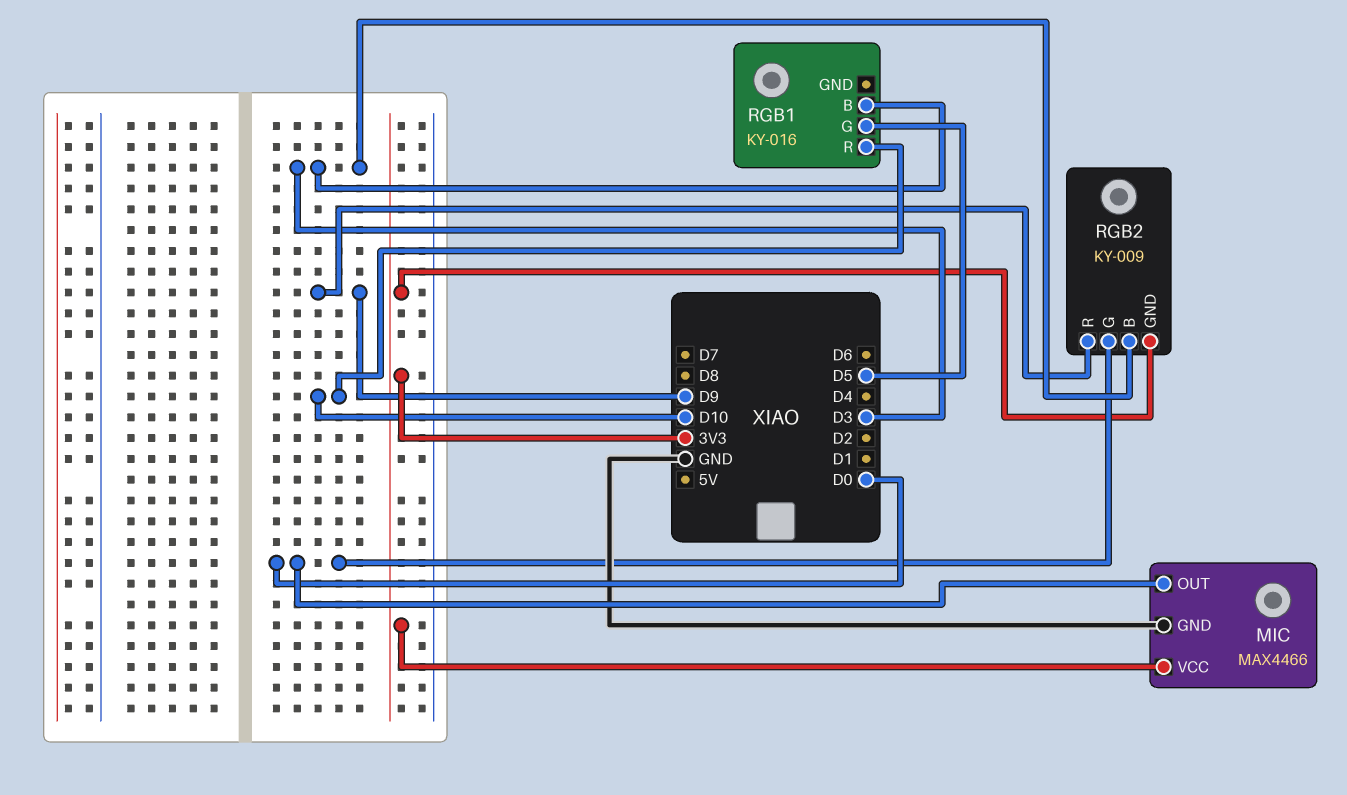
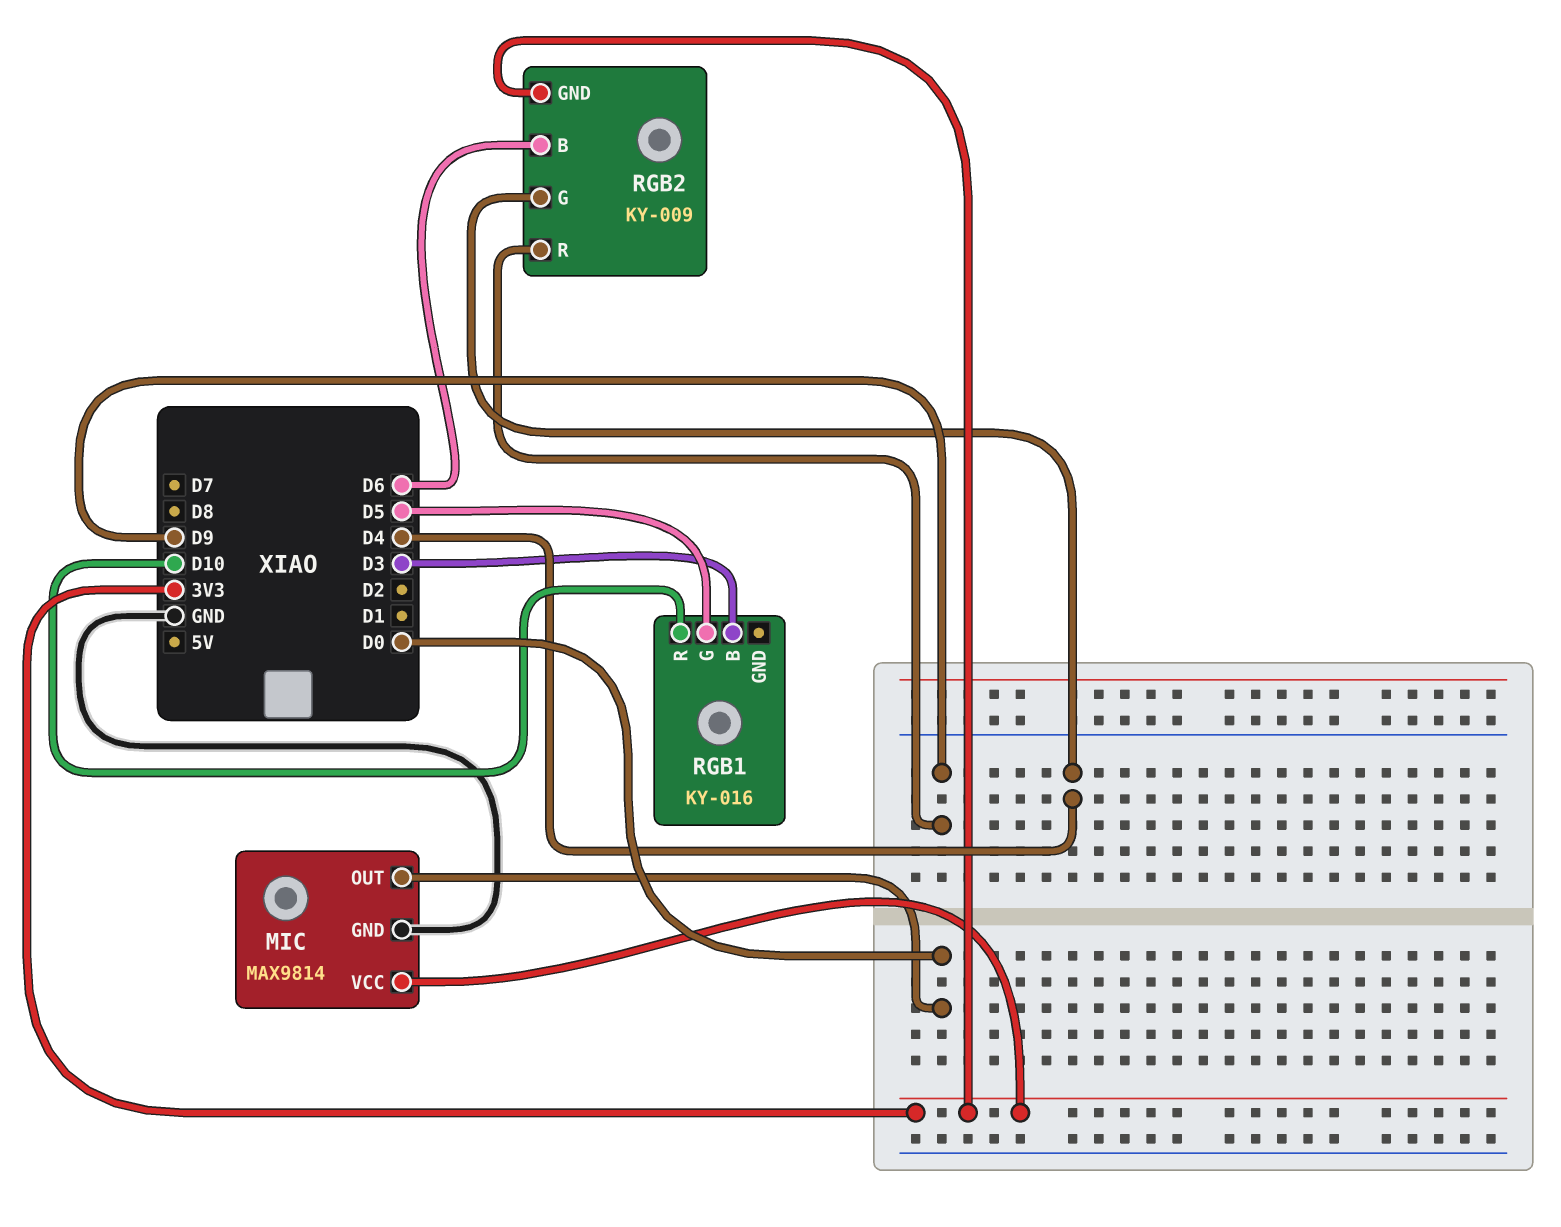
MIC: MAX4466 -> MAX9814
RGB2 pin B: D3 -> D6
RGB2 pin G: D0 -> D4

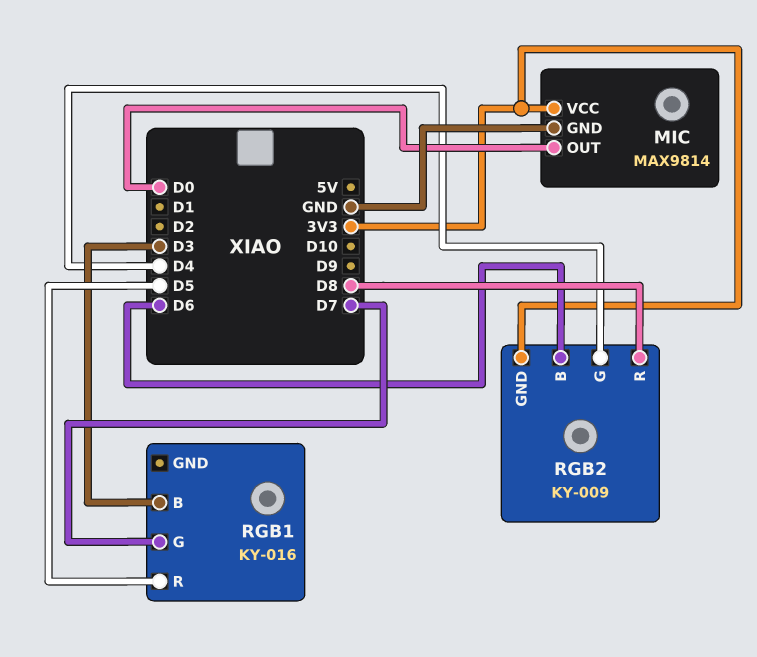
RGB1 pin G: D5 -> D7
RGB1 pin R: D10 -> D5
RGB2 pin R: D9 -> D8

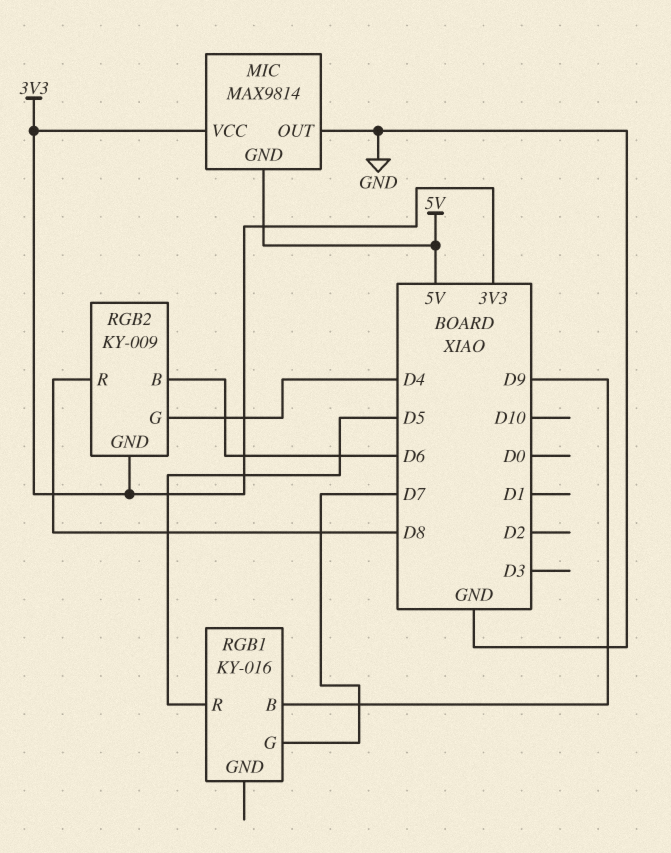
MIC pin GND: GND -> 5V
MIC pin OUT: D0 -> GND
RGB1 pin B: D3 -> D9

